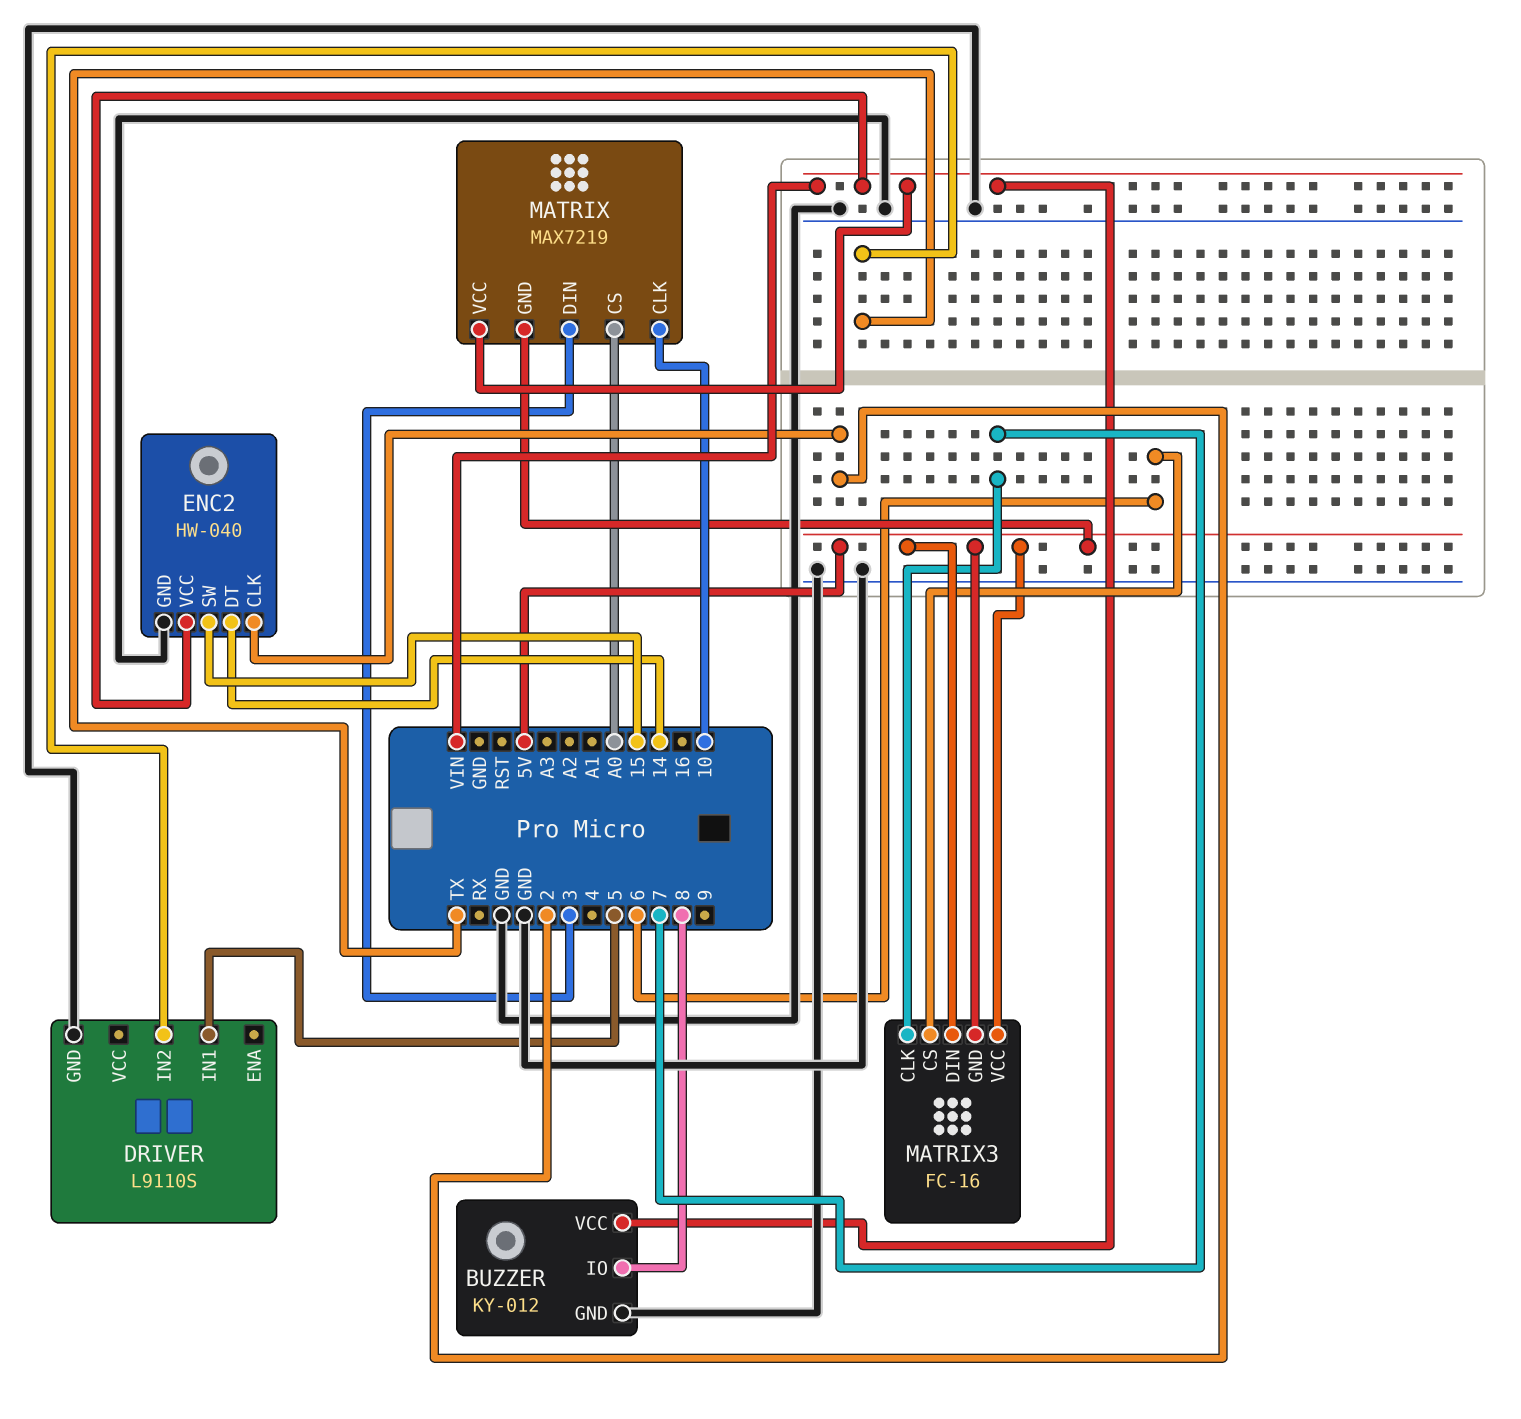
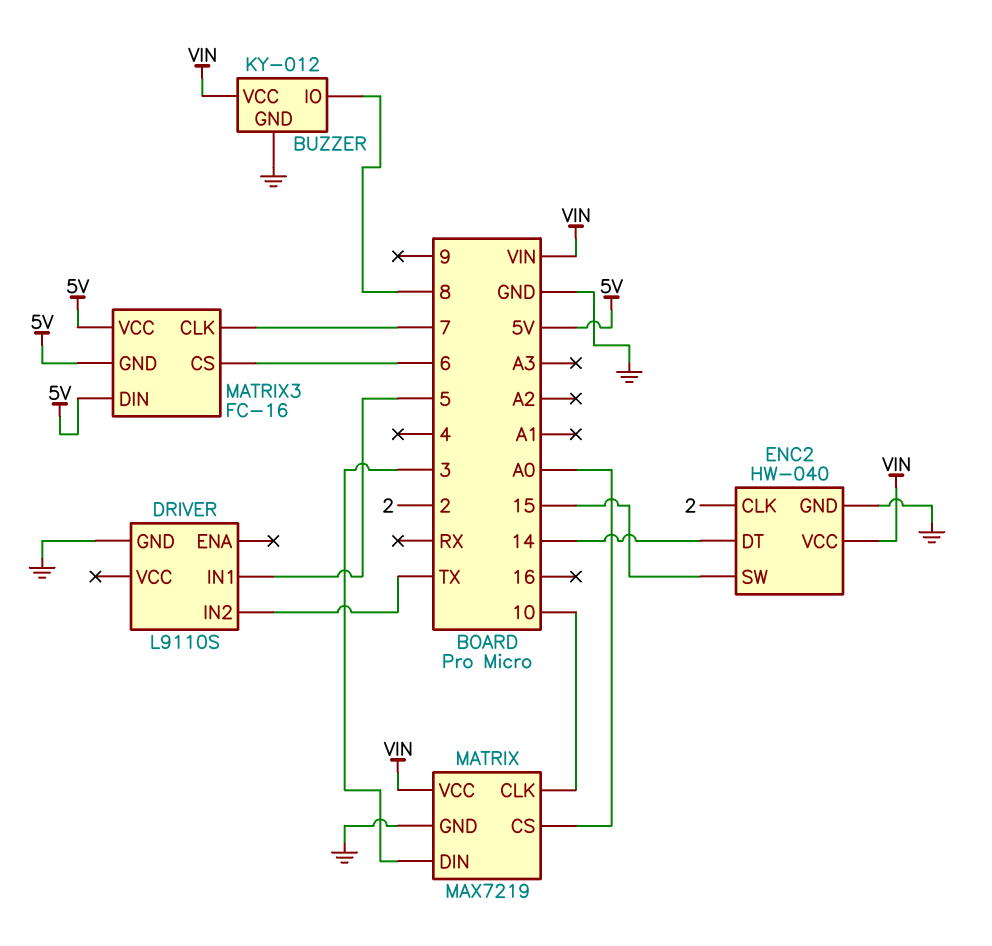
MATRIX pin GND: 5V -> GND

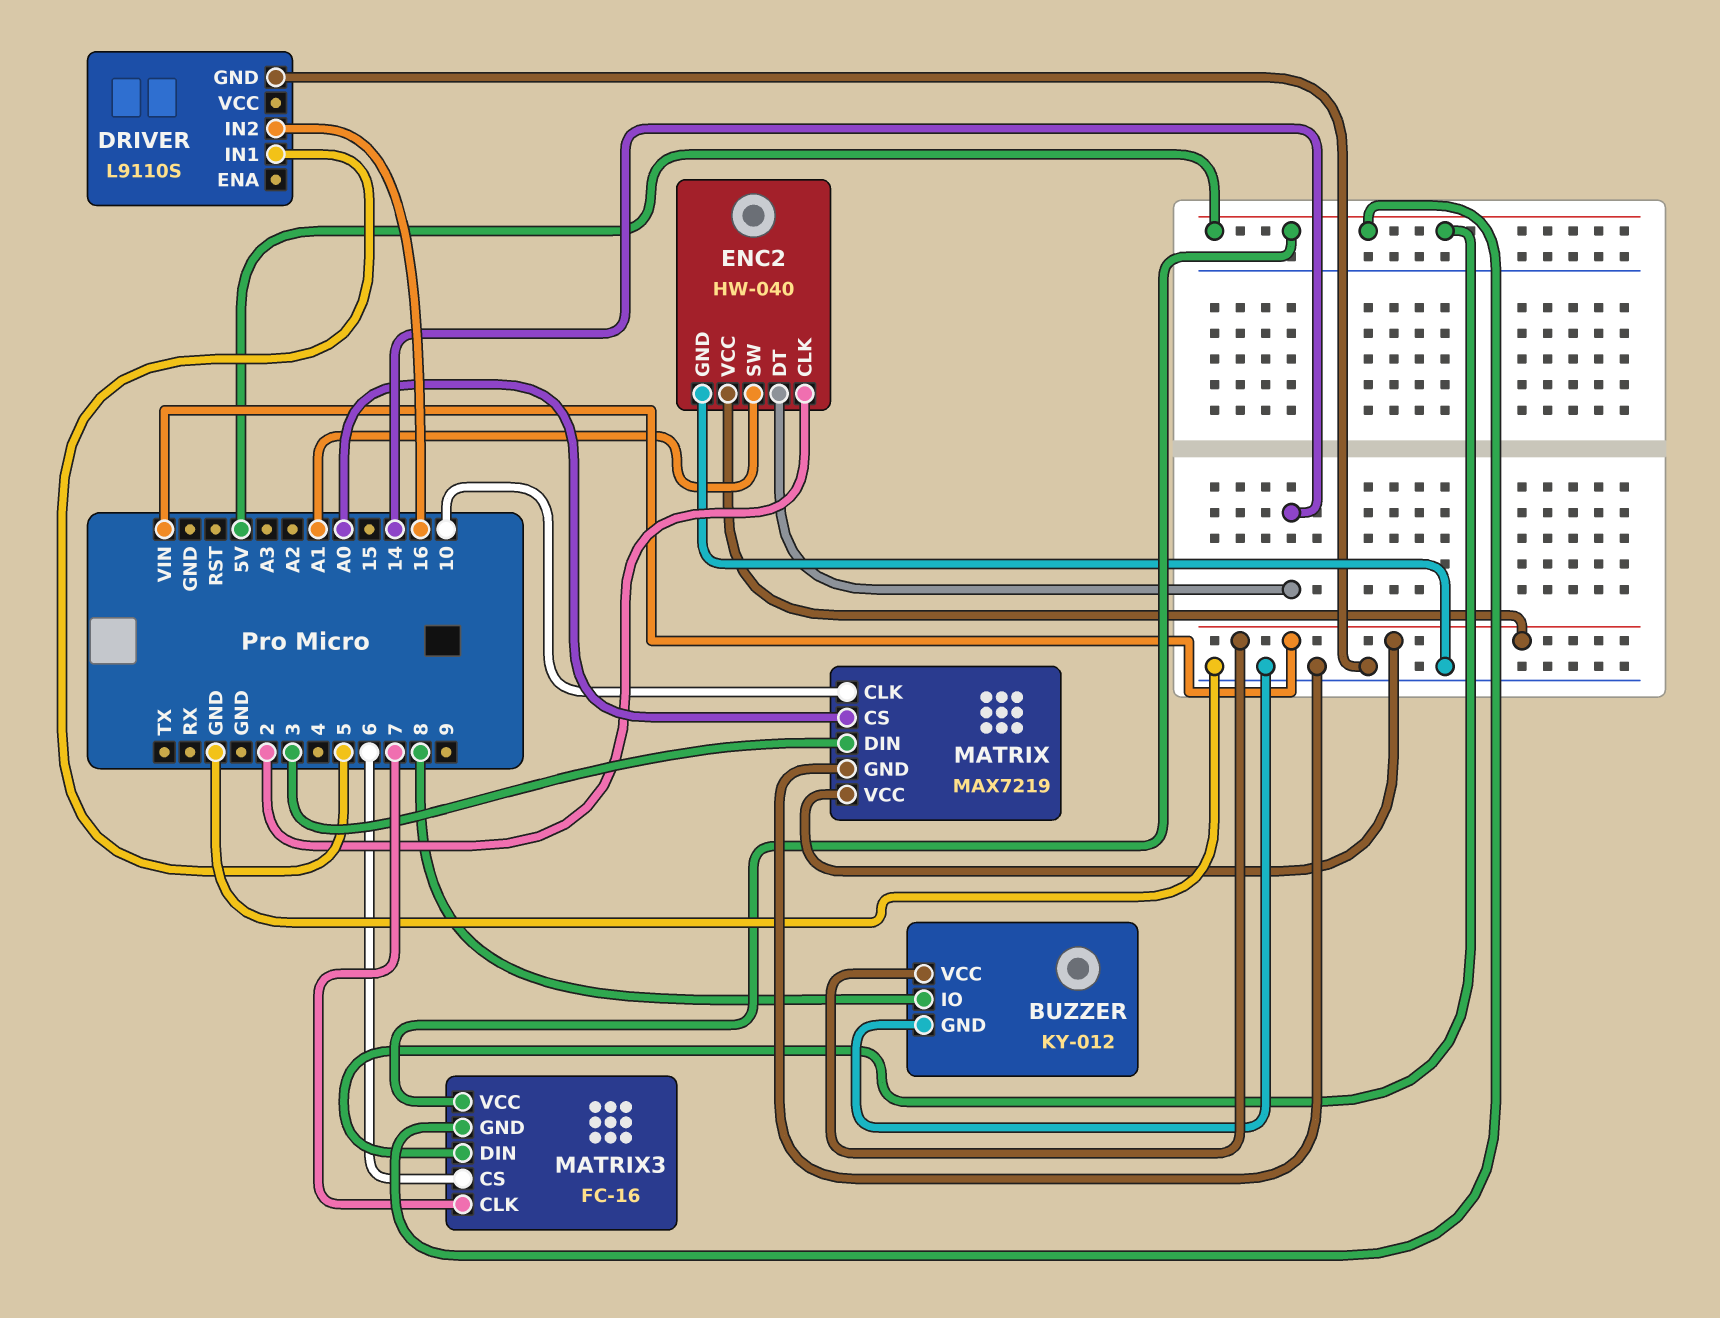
DRIVER pin IN2: TX -> 16
ENC2 pin SW: 15 -> A1

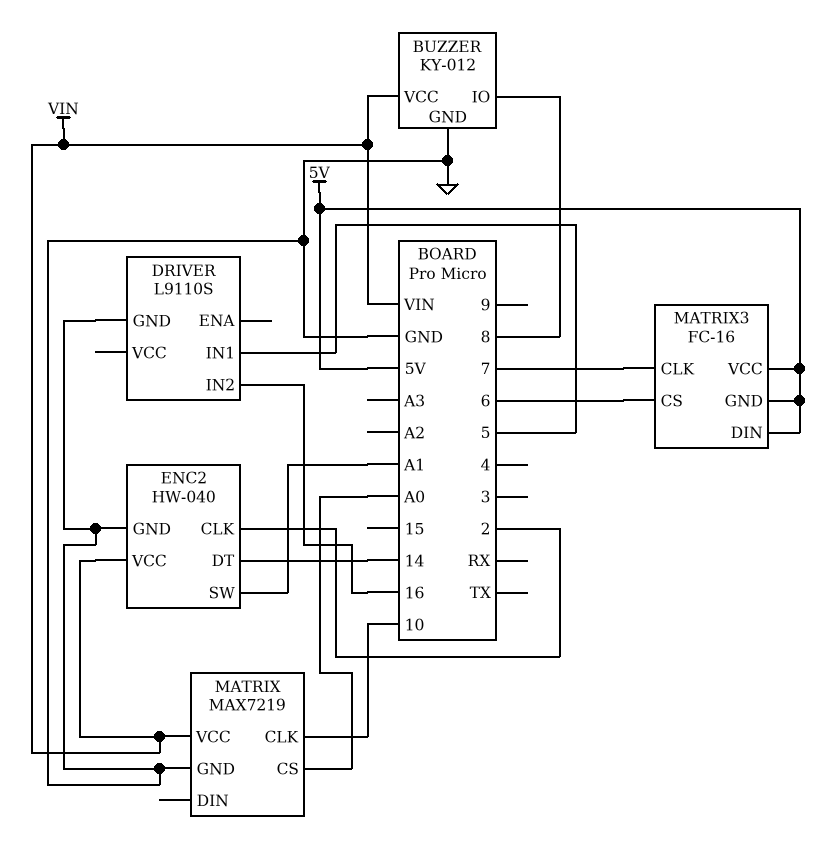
MATRIX pin DIN: 3 -> none

